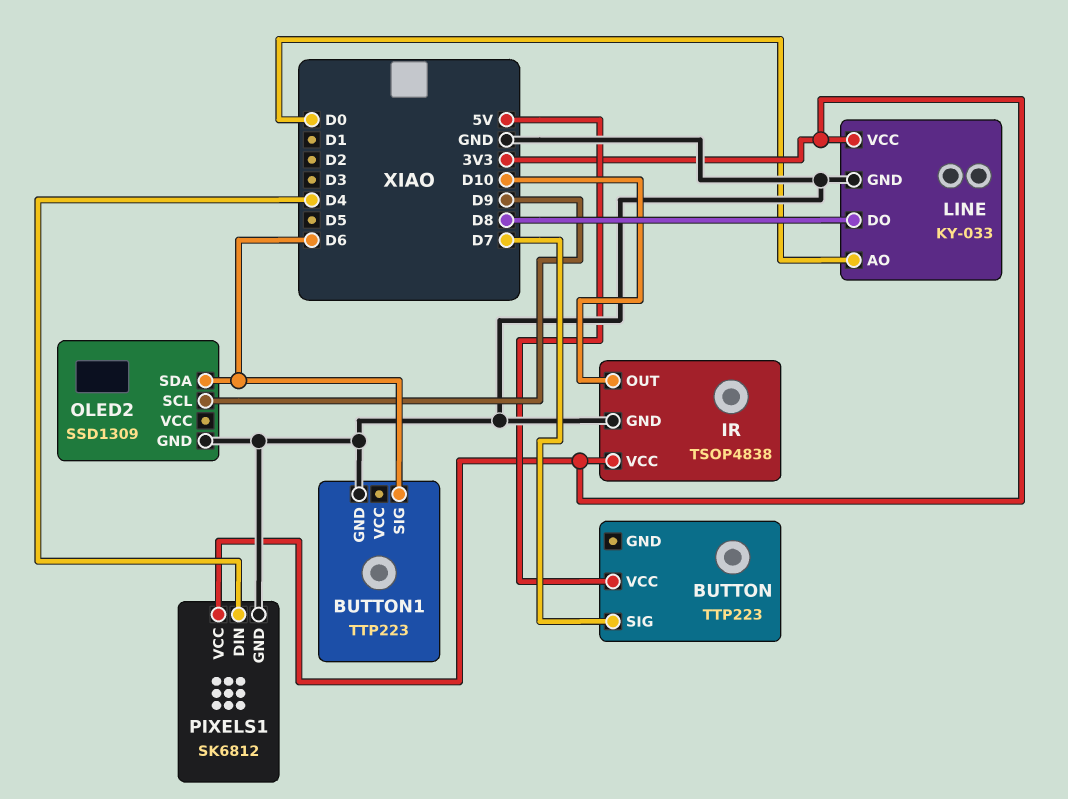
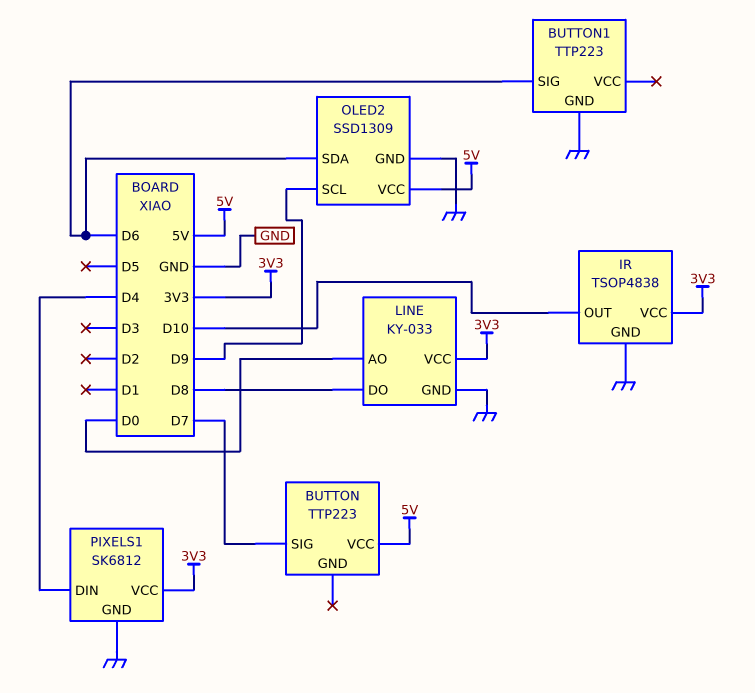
OLED2 pin VCC: none -> 5V

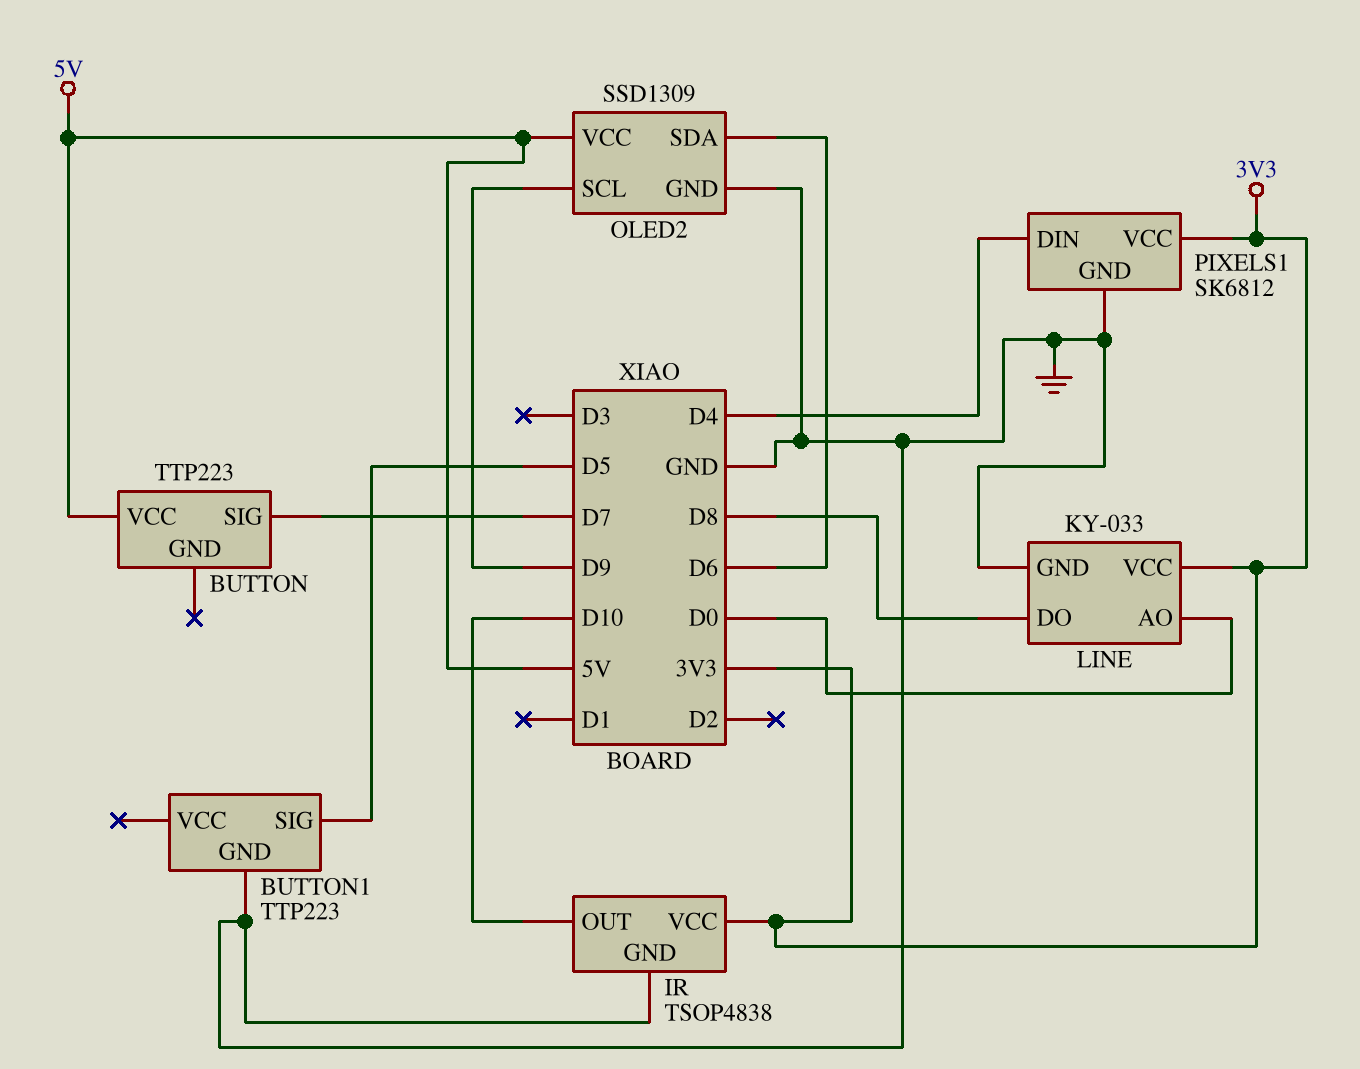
BUTTON1 pin SIG: D6 -> D5

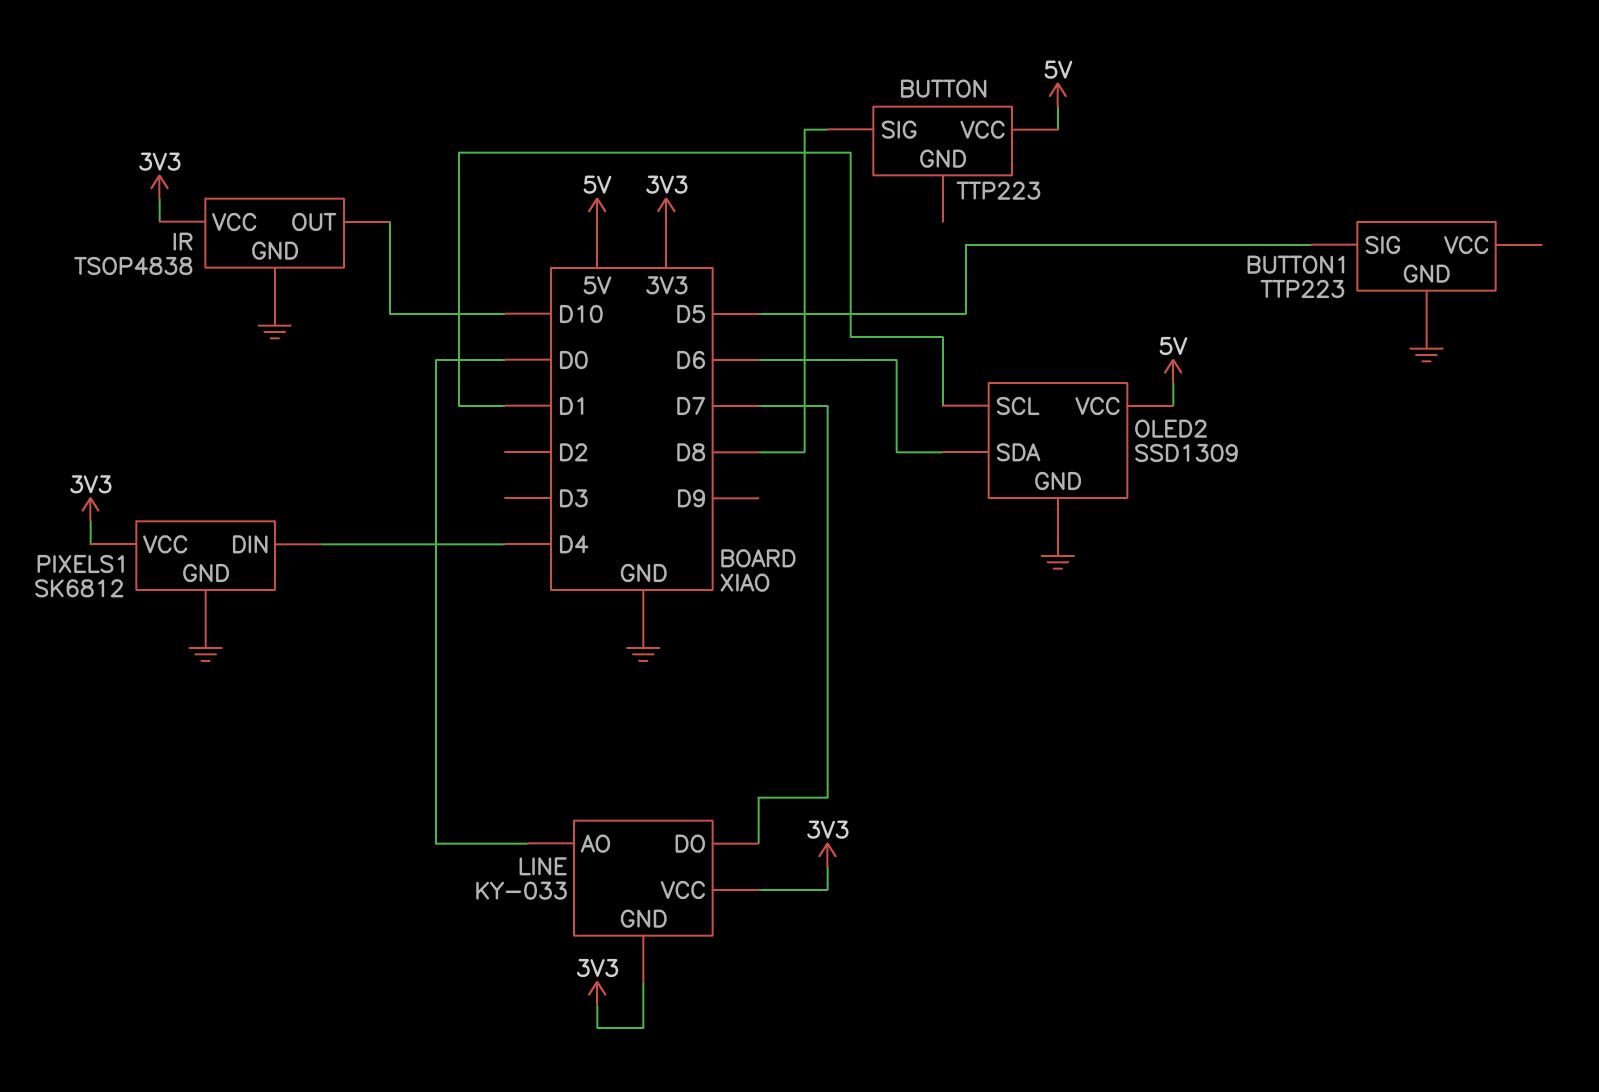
BUTTON pin SIG: D7 -> D8
LINE pin DO: D8 -> D7
LINE pin GND: GND -> 3V3
OLED2 pin SCL: D9 -> D1

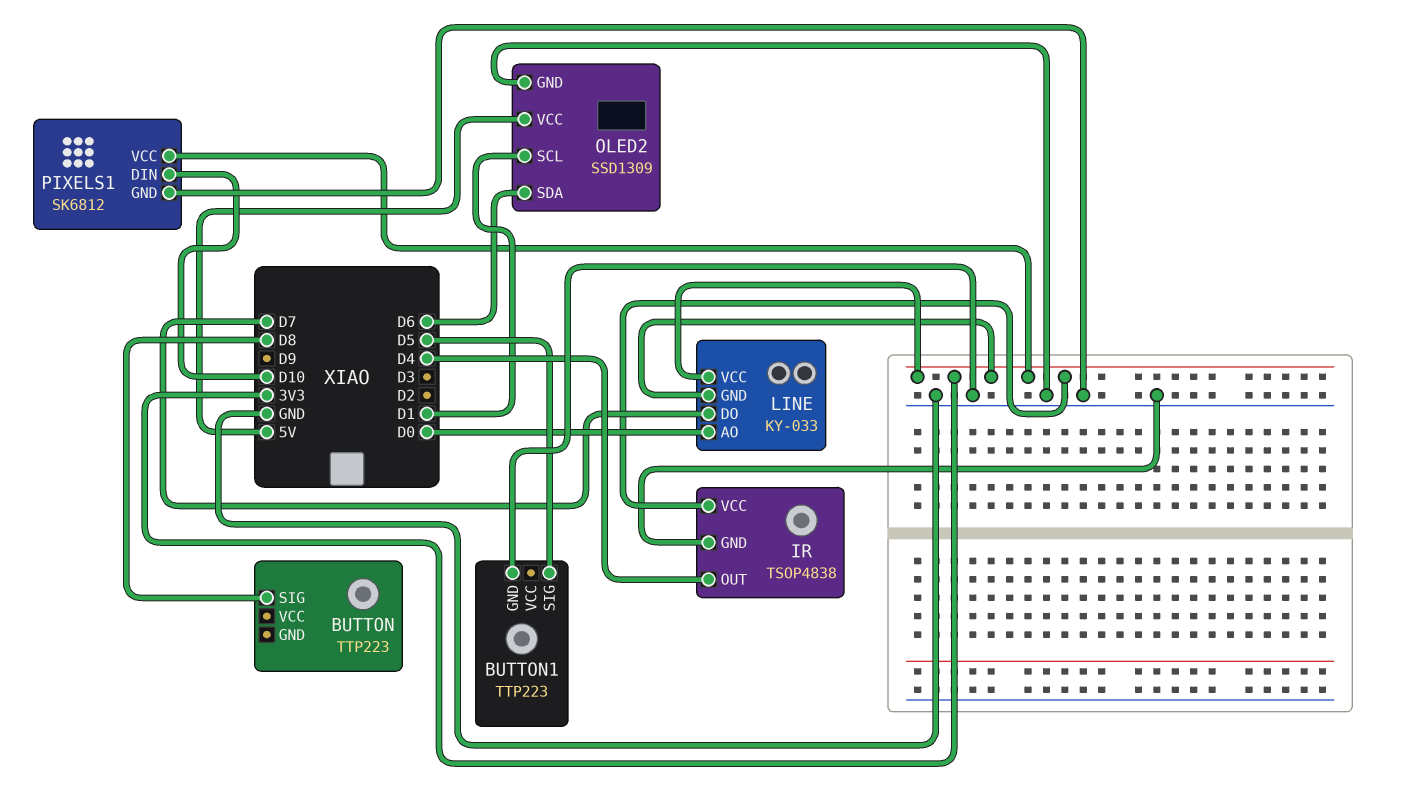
BUTTON pin VCC: 5V -> none
IR pin OUT: D10 -> D4
PIXELS1 pin DIN: D4 -> D10

